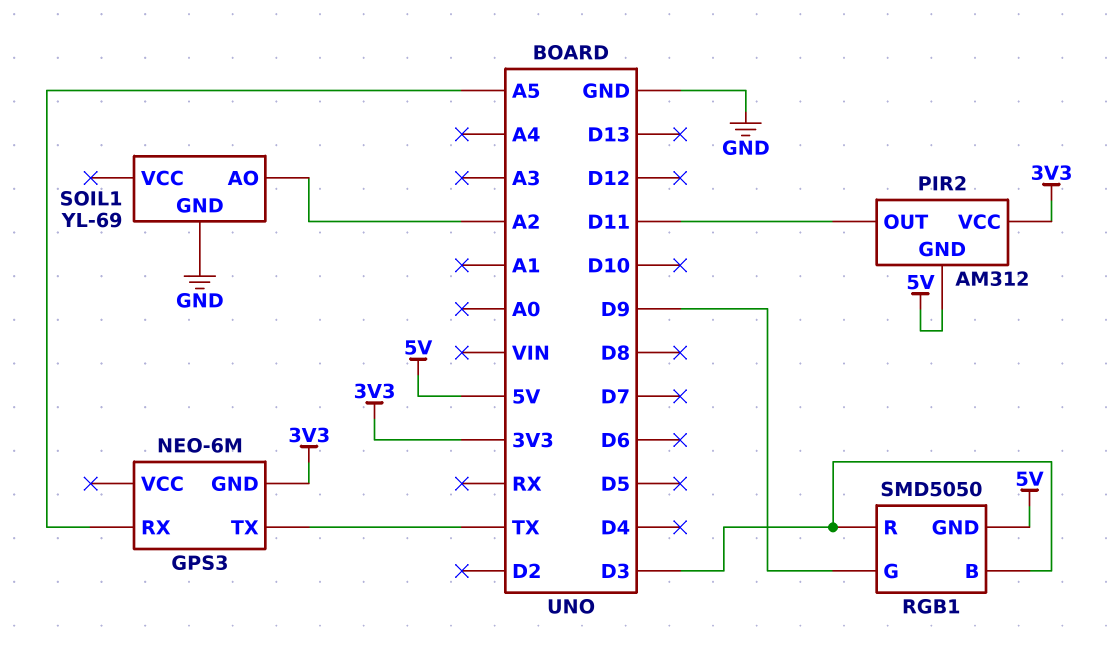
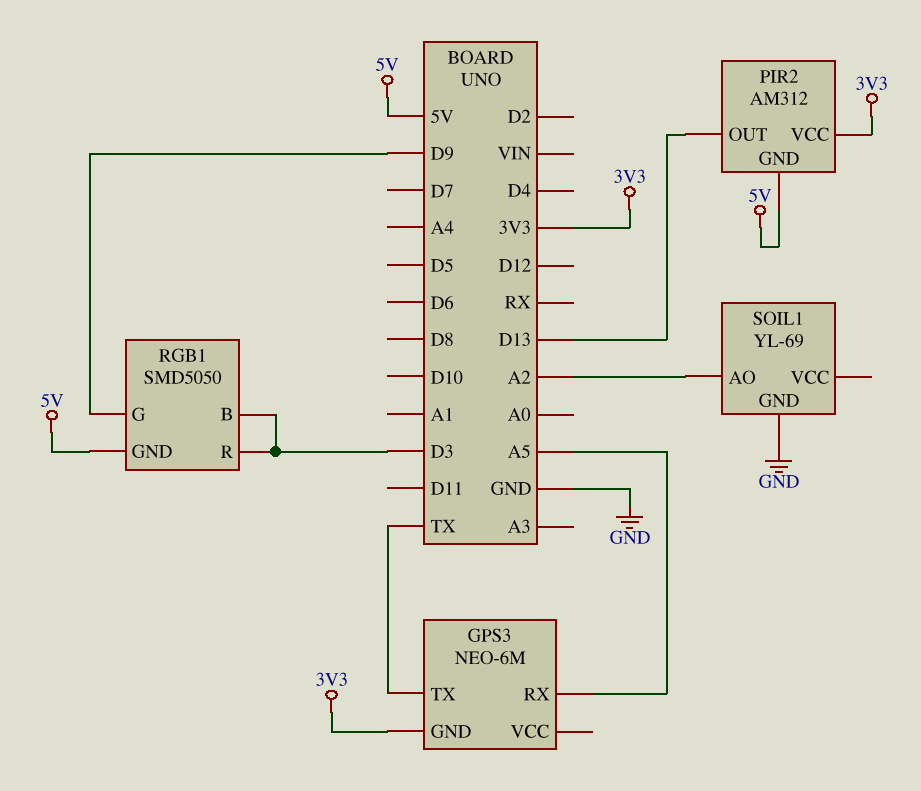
PIR2 pin OUT: D11 -> D13

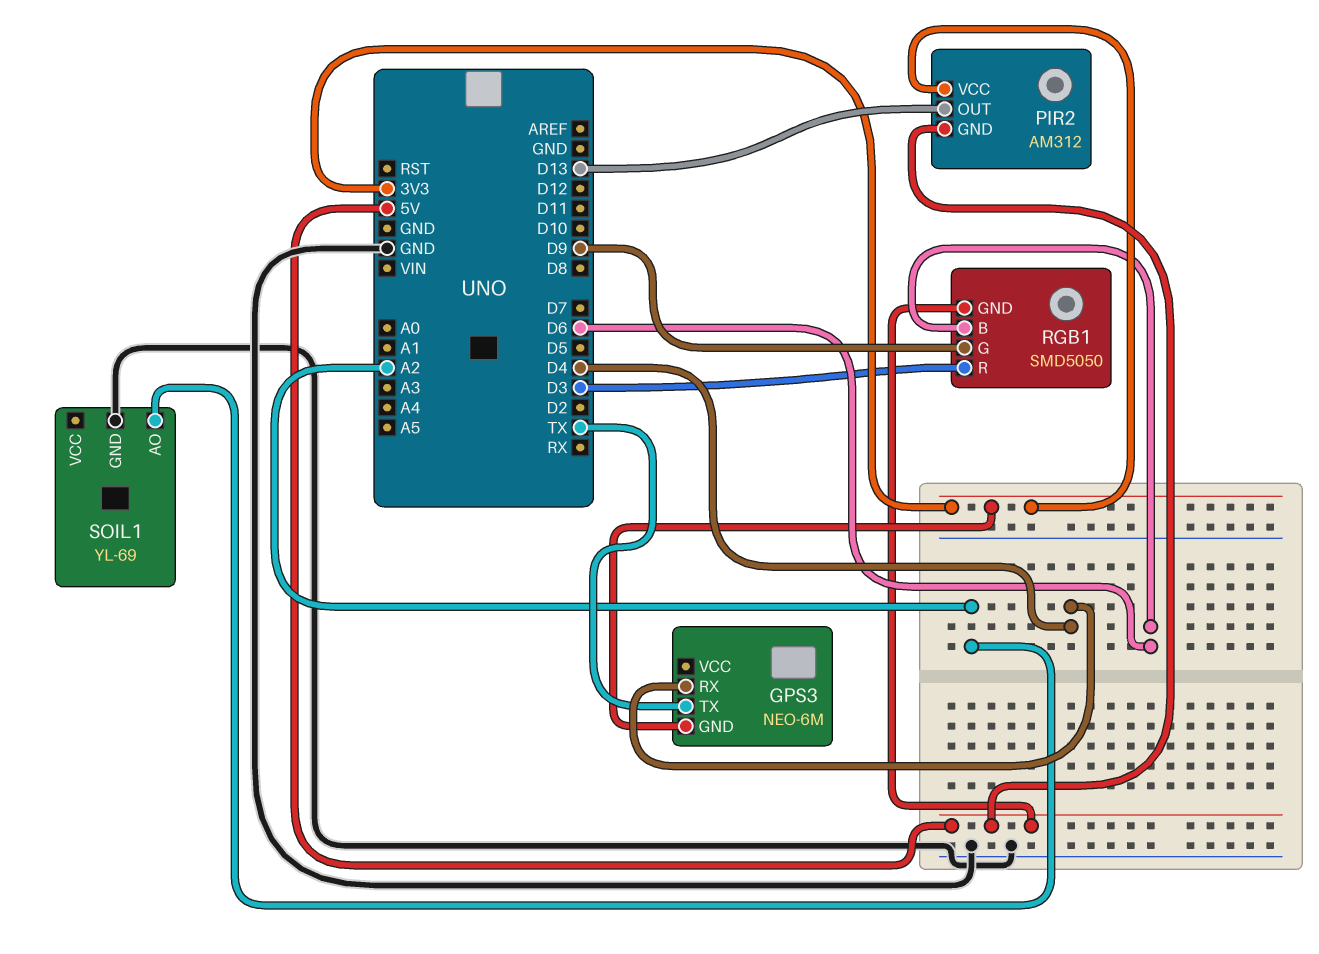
GPS3 pin RX: A5 -> D4
RGB1 pin B: D3 -> D6

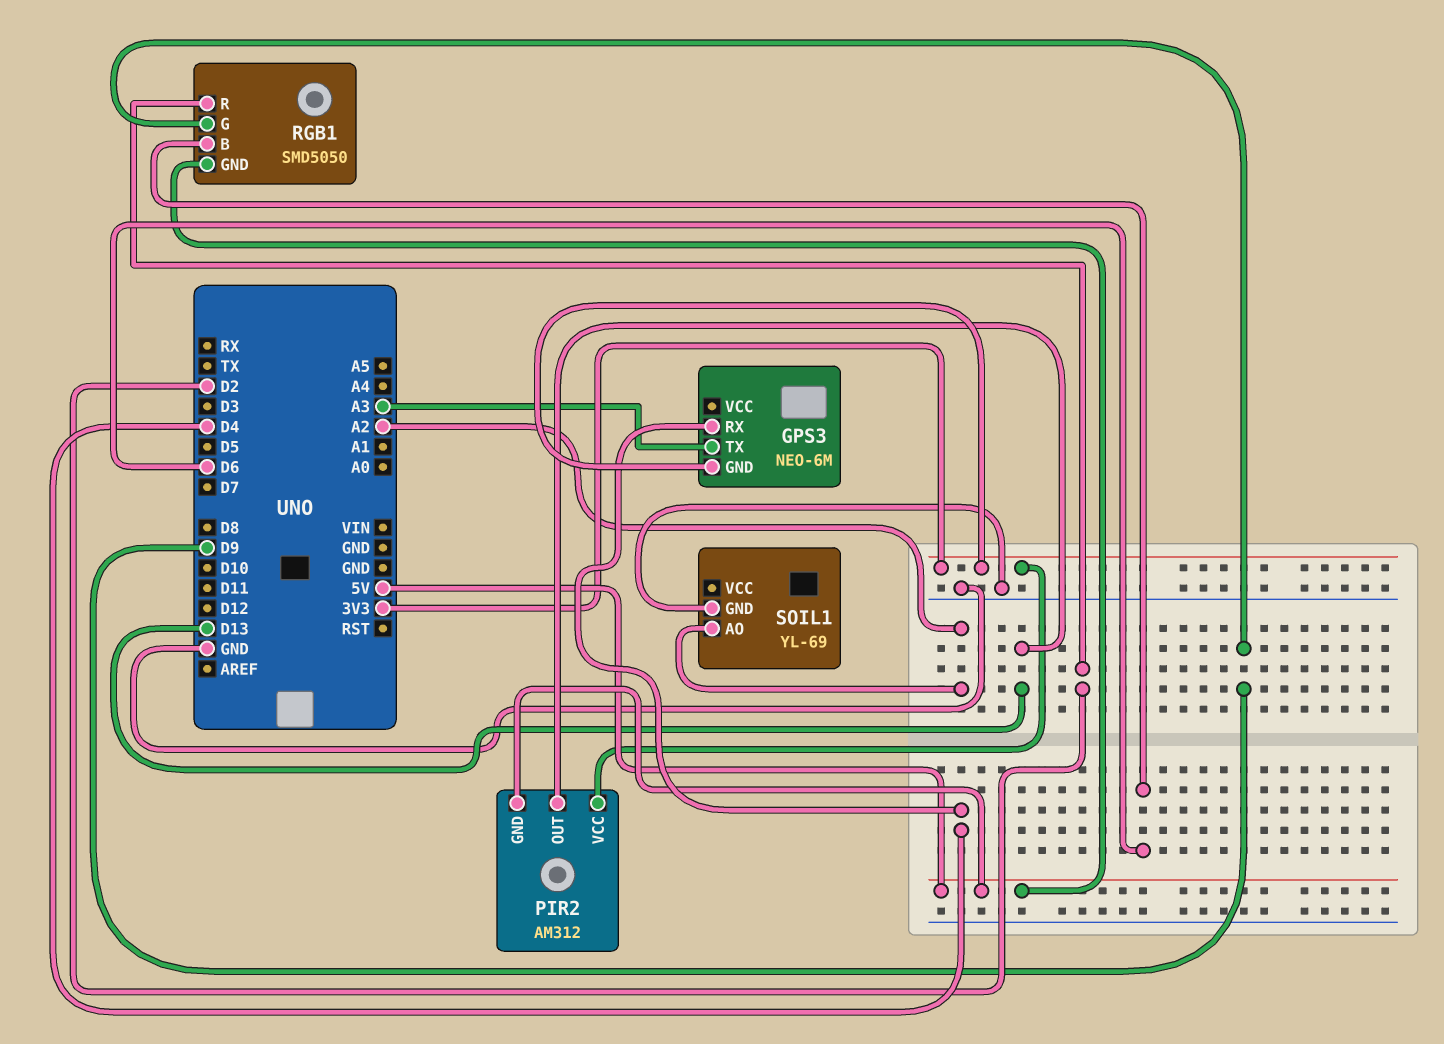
GPS3 pin TX: TX -> A3
RGB1 pin R: D3 -> D2

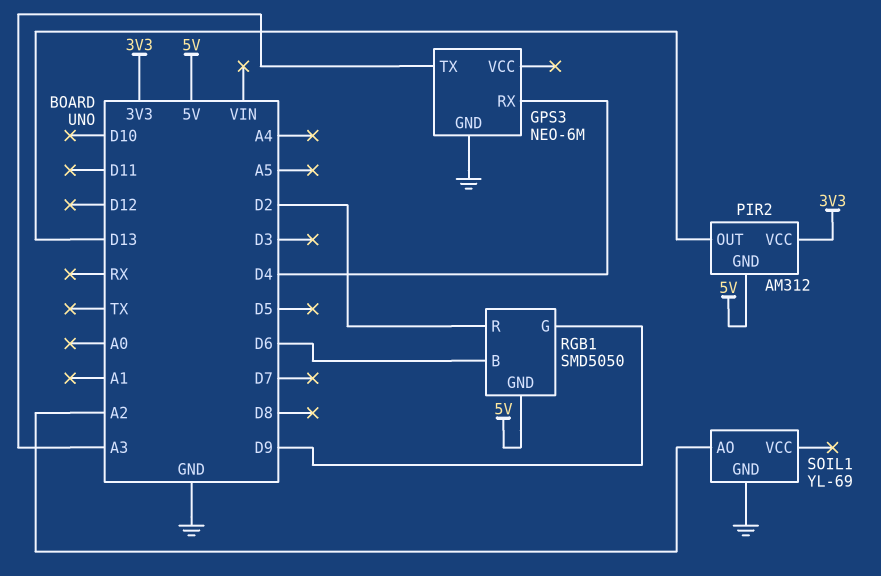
GPS3 pin GND: 3V3 -> GND

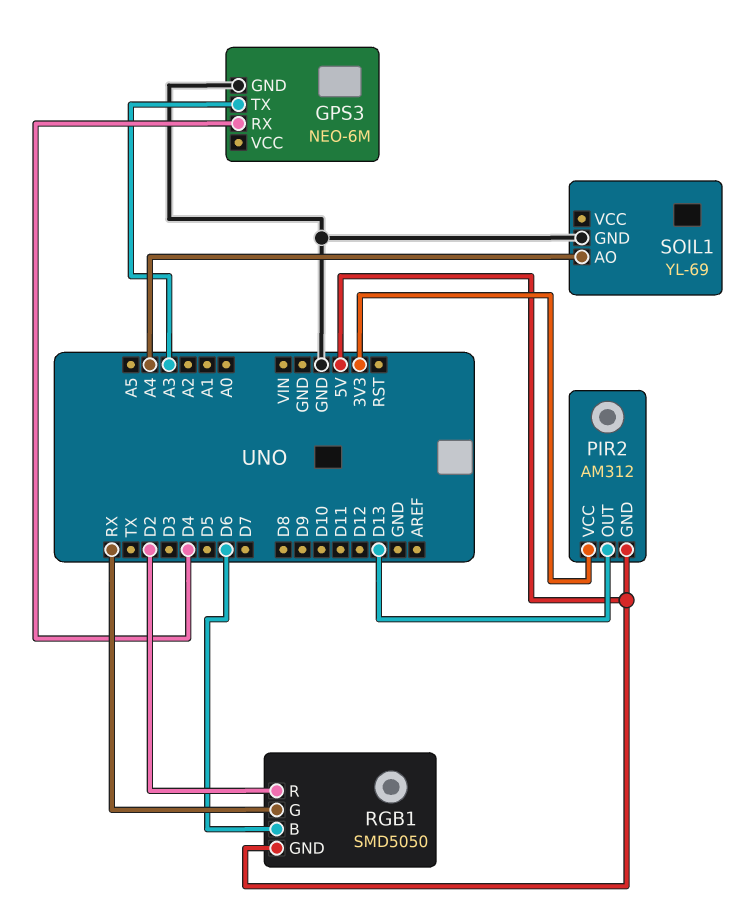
RGB1 pin G: D9 -> RX
SOIL1 pin AO: A2 -> A4

